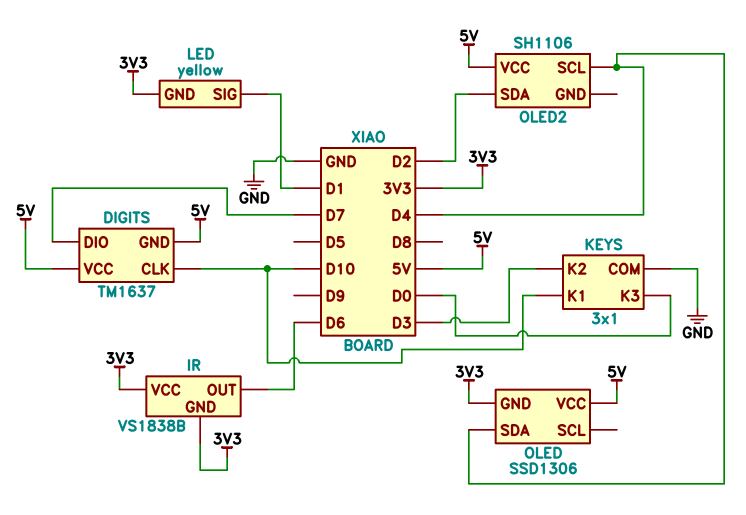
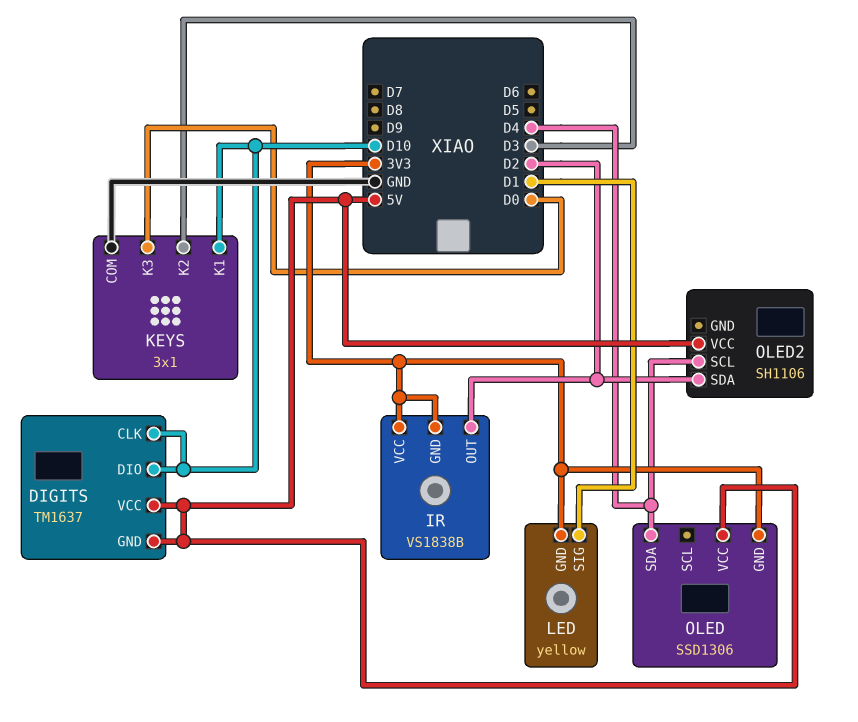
DIGITS pin DIO: D7 -> D10
IR pin OUT: D6 -> D2

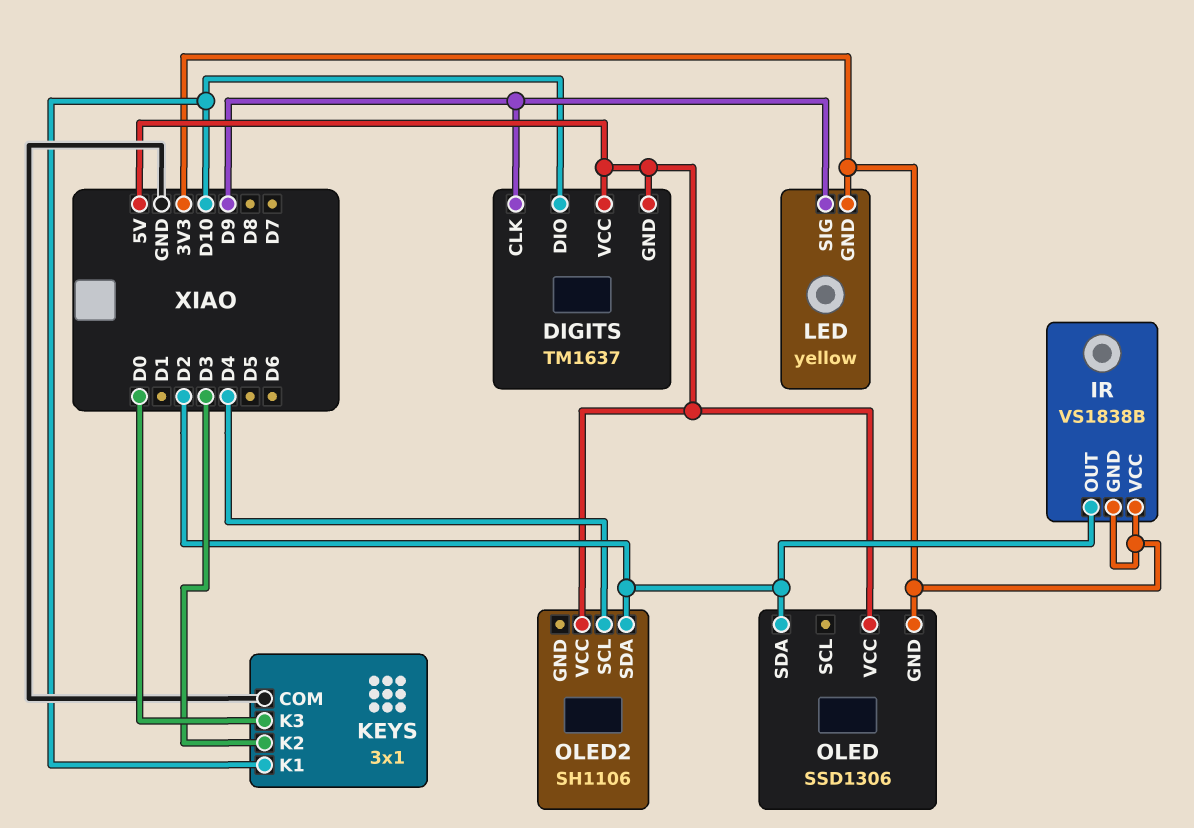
DIGITS pin CLK: D10 -> D9
LED pin SIG: D1 -> D9
OLED pin SDA: D4 -> D2

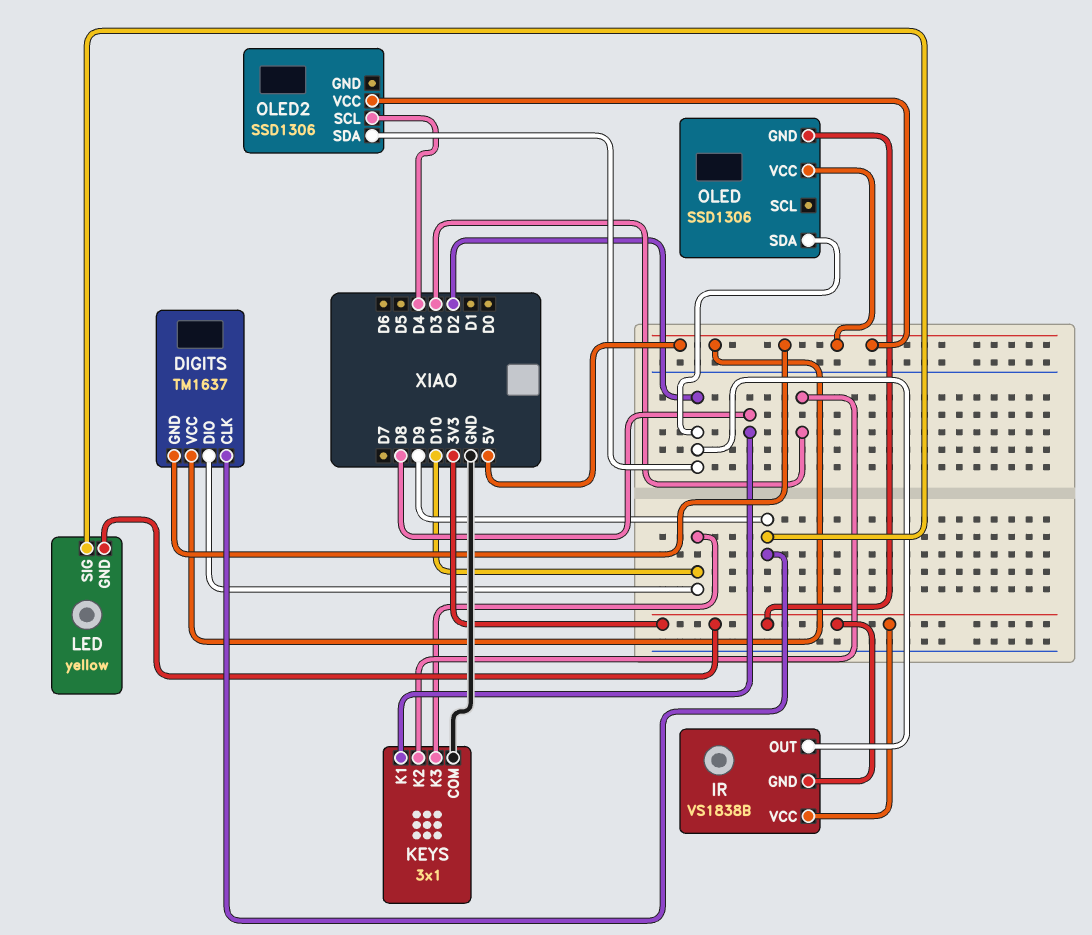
KEYS pin K1: D10 -> D8
KEYS pin K3: D0 -> D10
OLED2: SH1106 -> SSD1306

